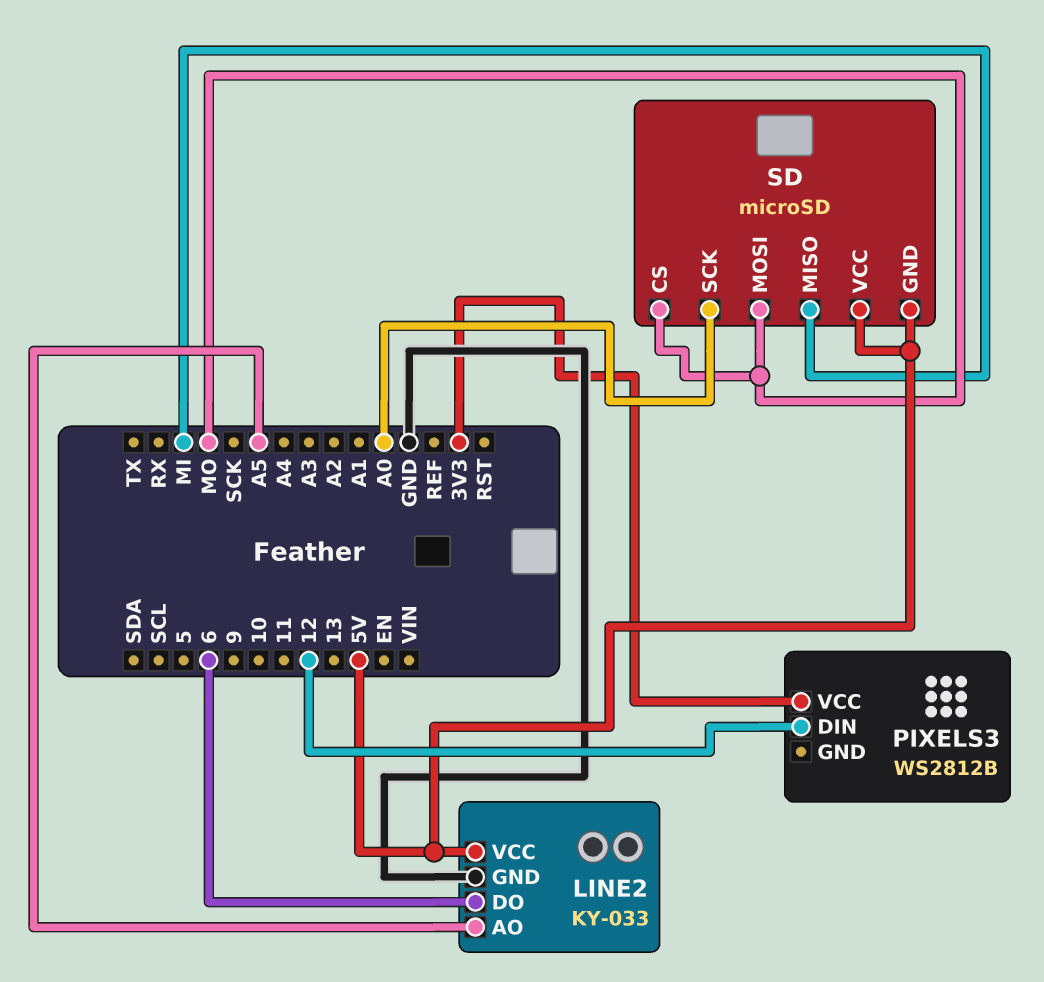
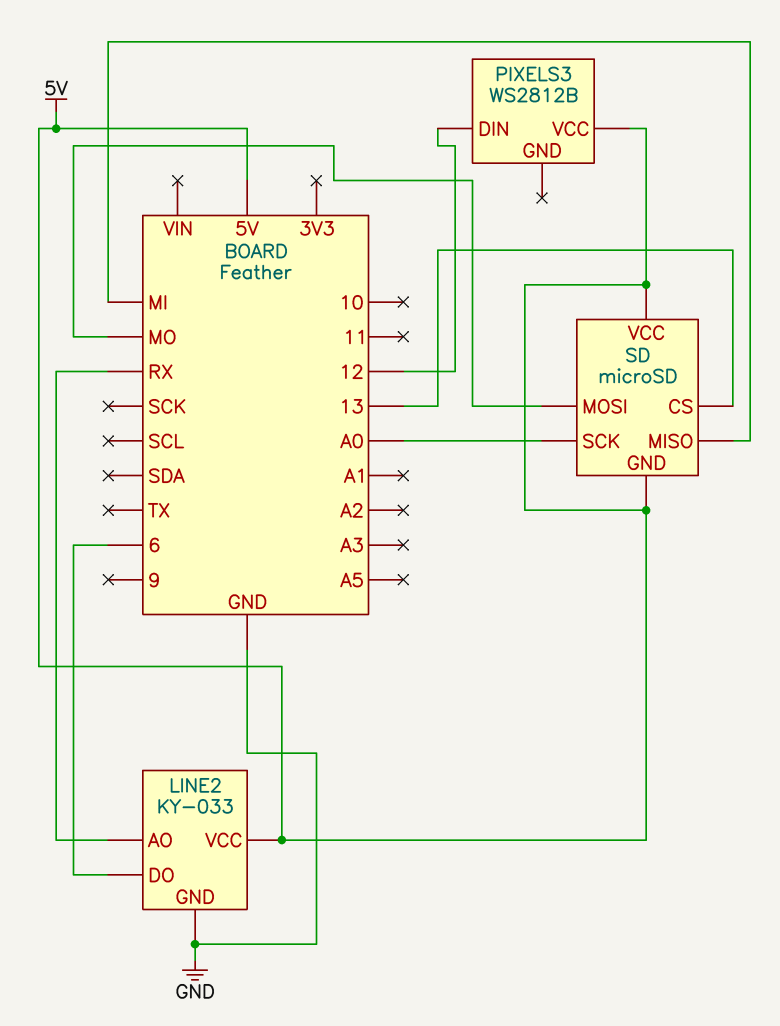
LINE2 pin AO: A5 -> RX
PIXELS3 pin VCC: 3V3 -> 5V
SD pin CS: MO -> 13

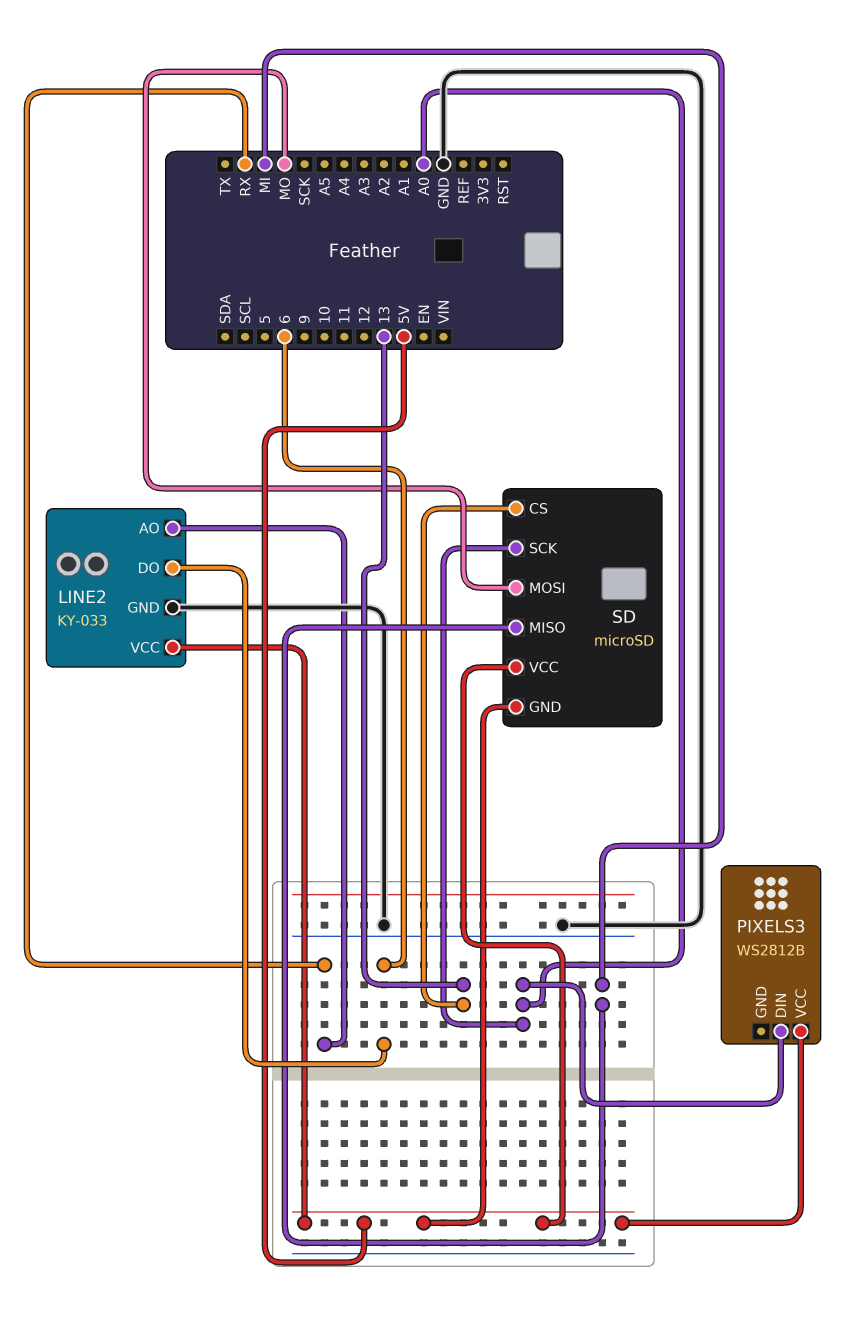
PIXELS3 pin DIN: 12 -> A0

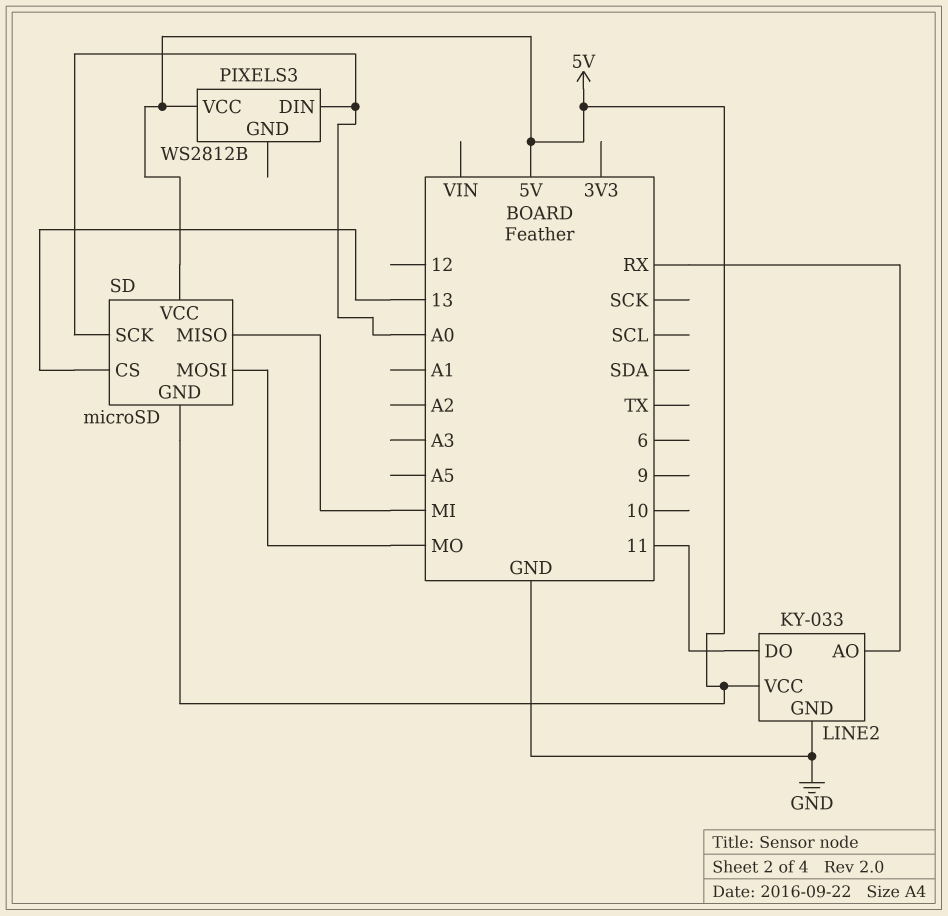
LINE2 pin DO: 6 -> 11

